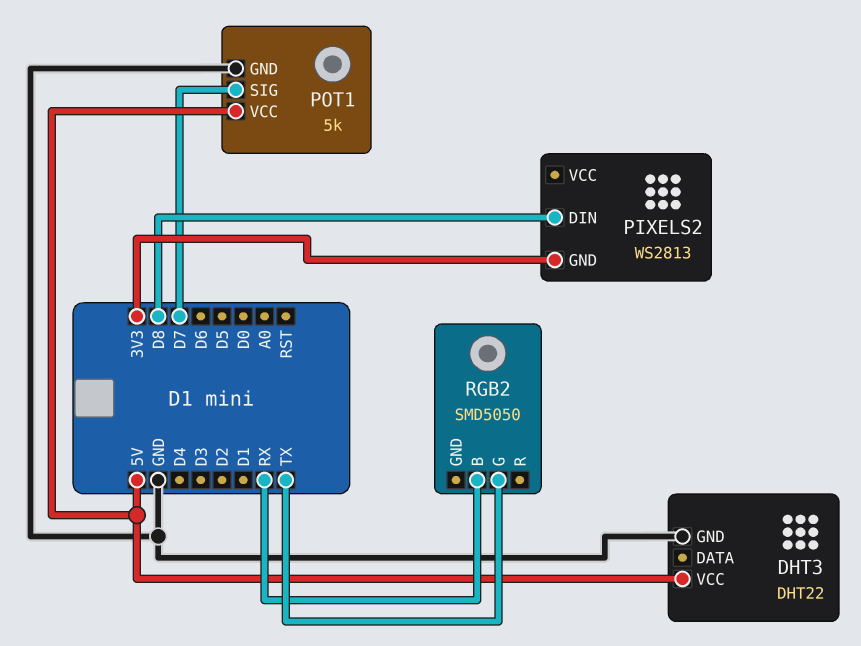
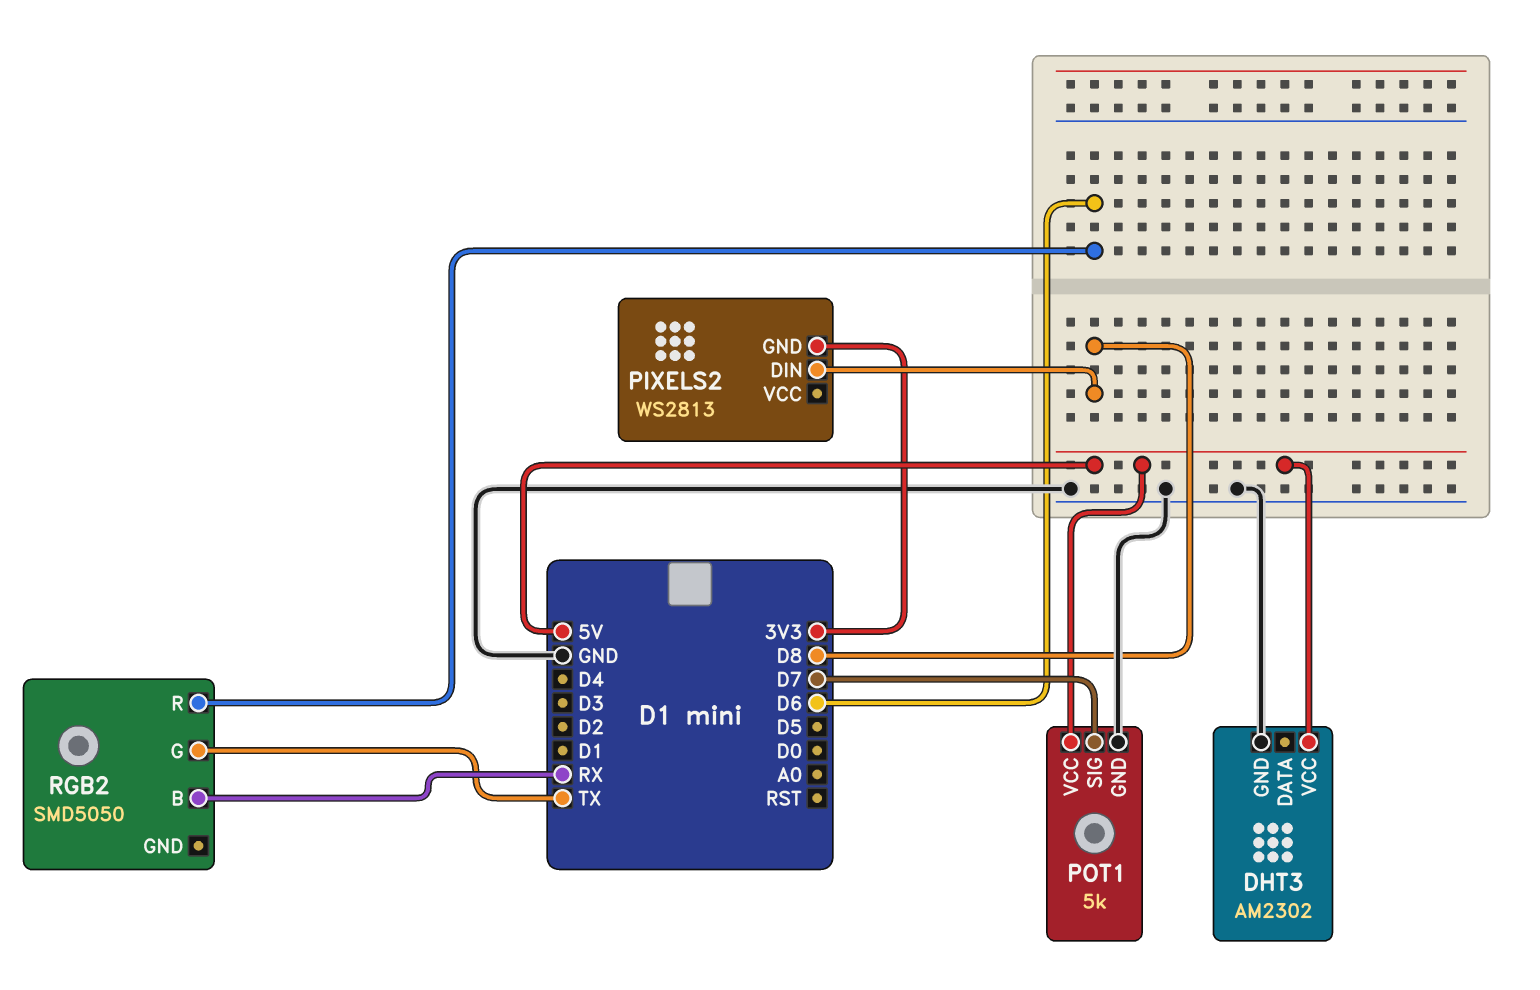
DHT3: DHT22 -> AM2302
RGB2 pin R: none -> D6

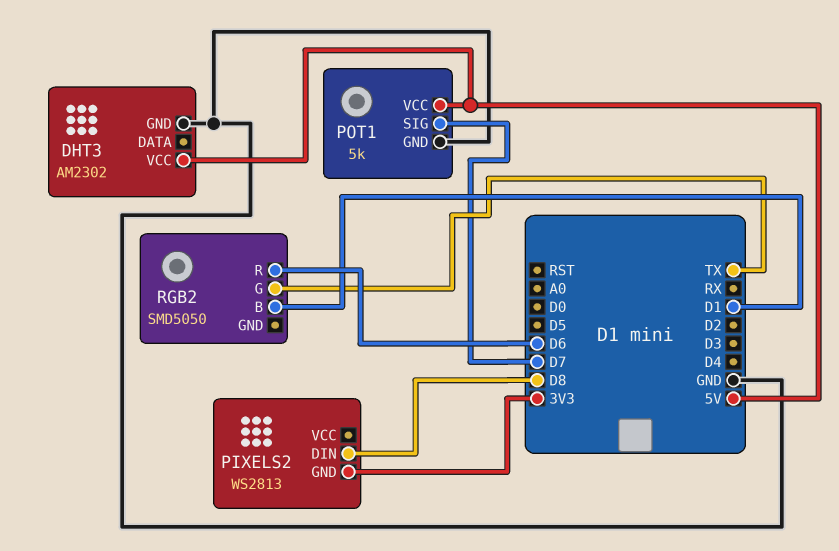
RGB2 pin B: RX -> D1

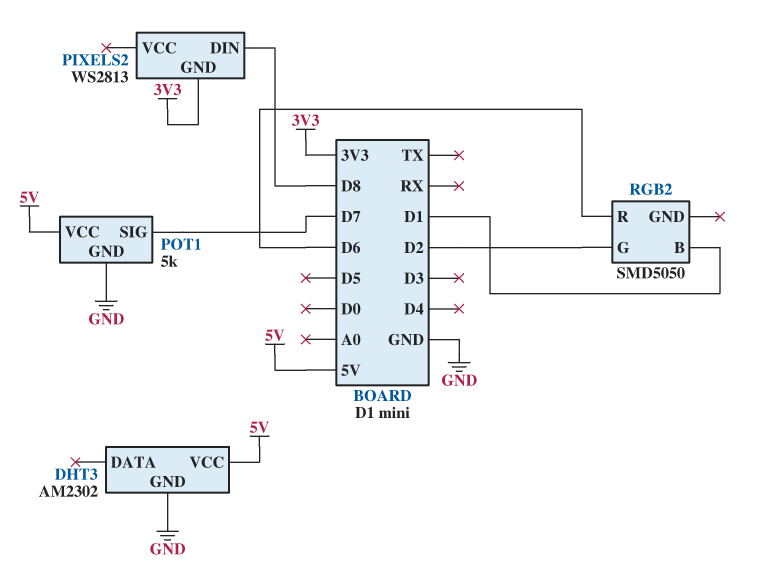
RGB2 pin G: TX -> D2

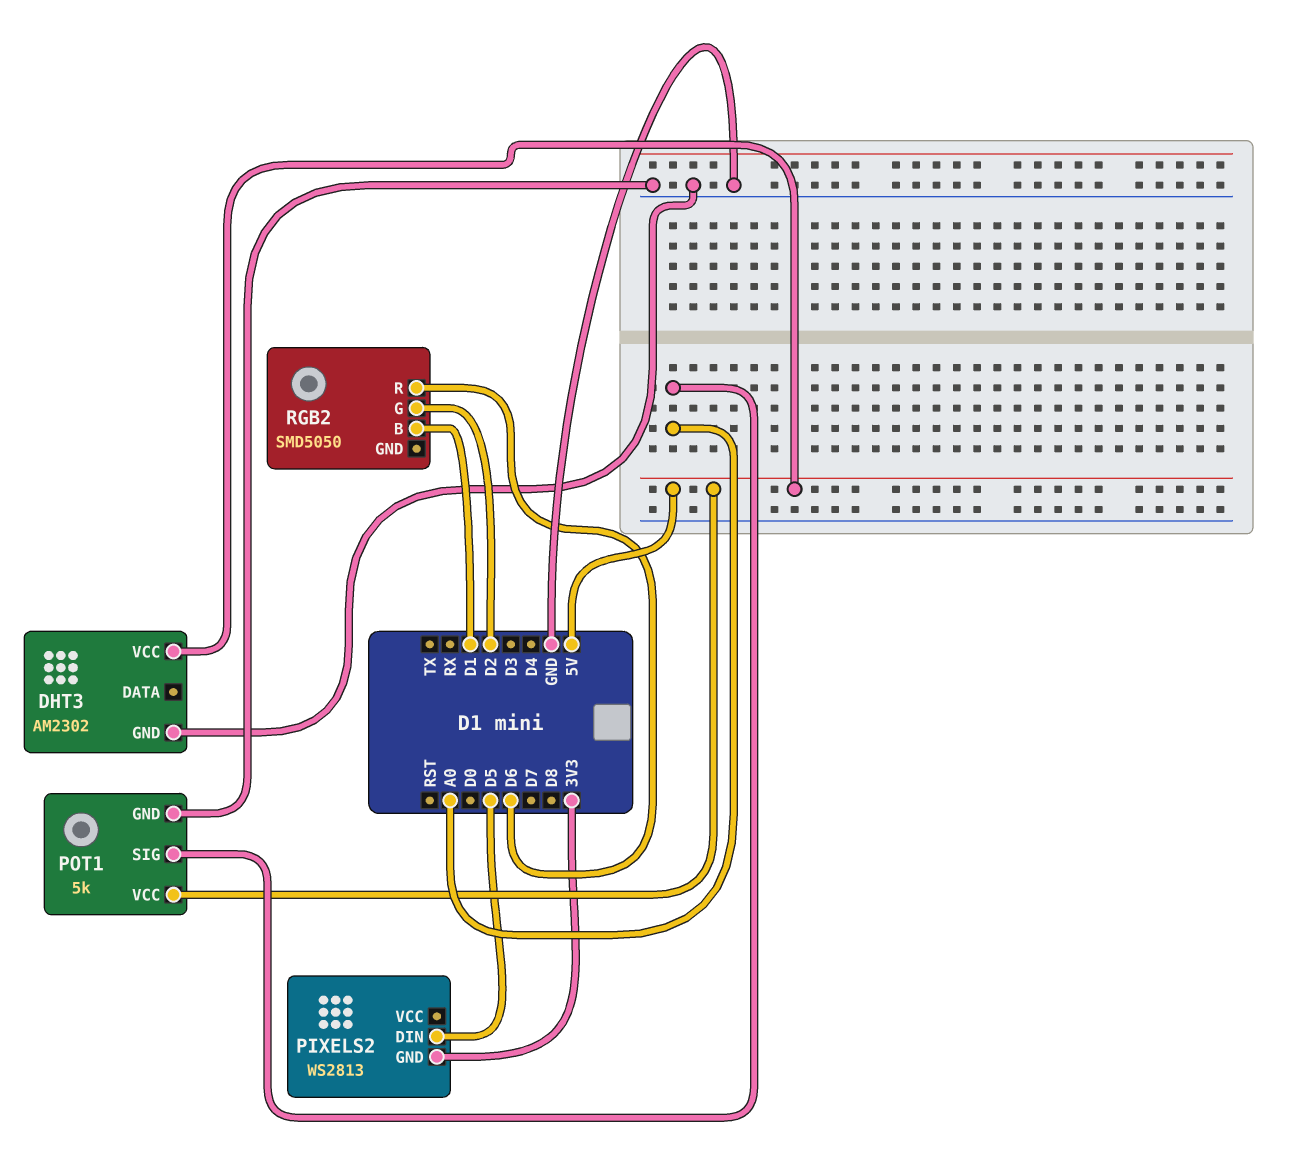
PIXELS2 pin DIN: D8 -> D5
POT1 pin SIG: D7 -> A0

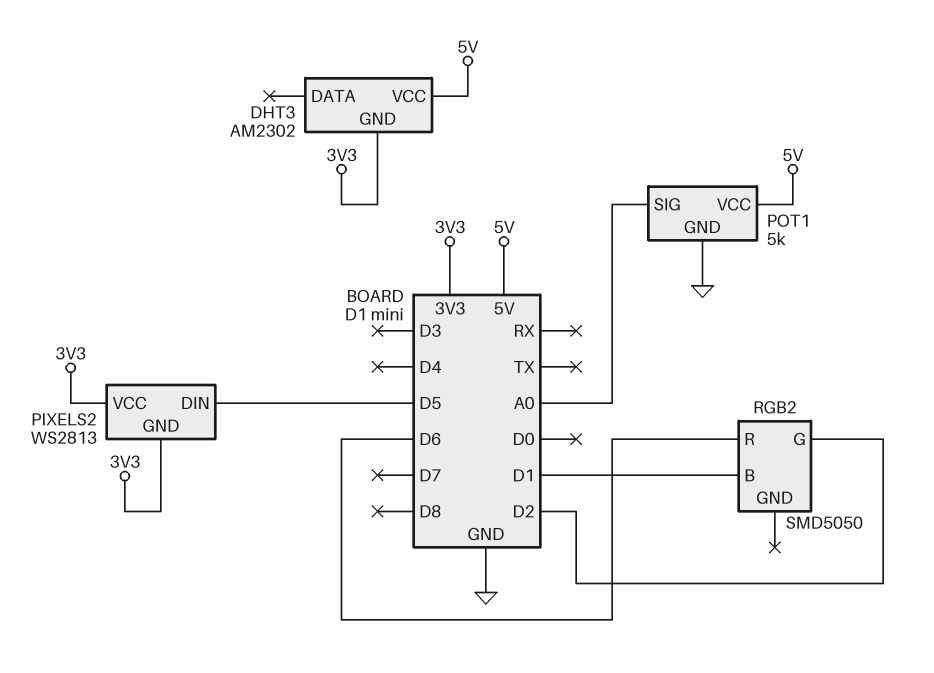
DHT3 pin GND: GND -> 3V3
PIXELS2 pin VCC: none -> 3V3

